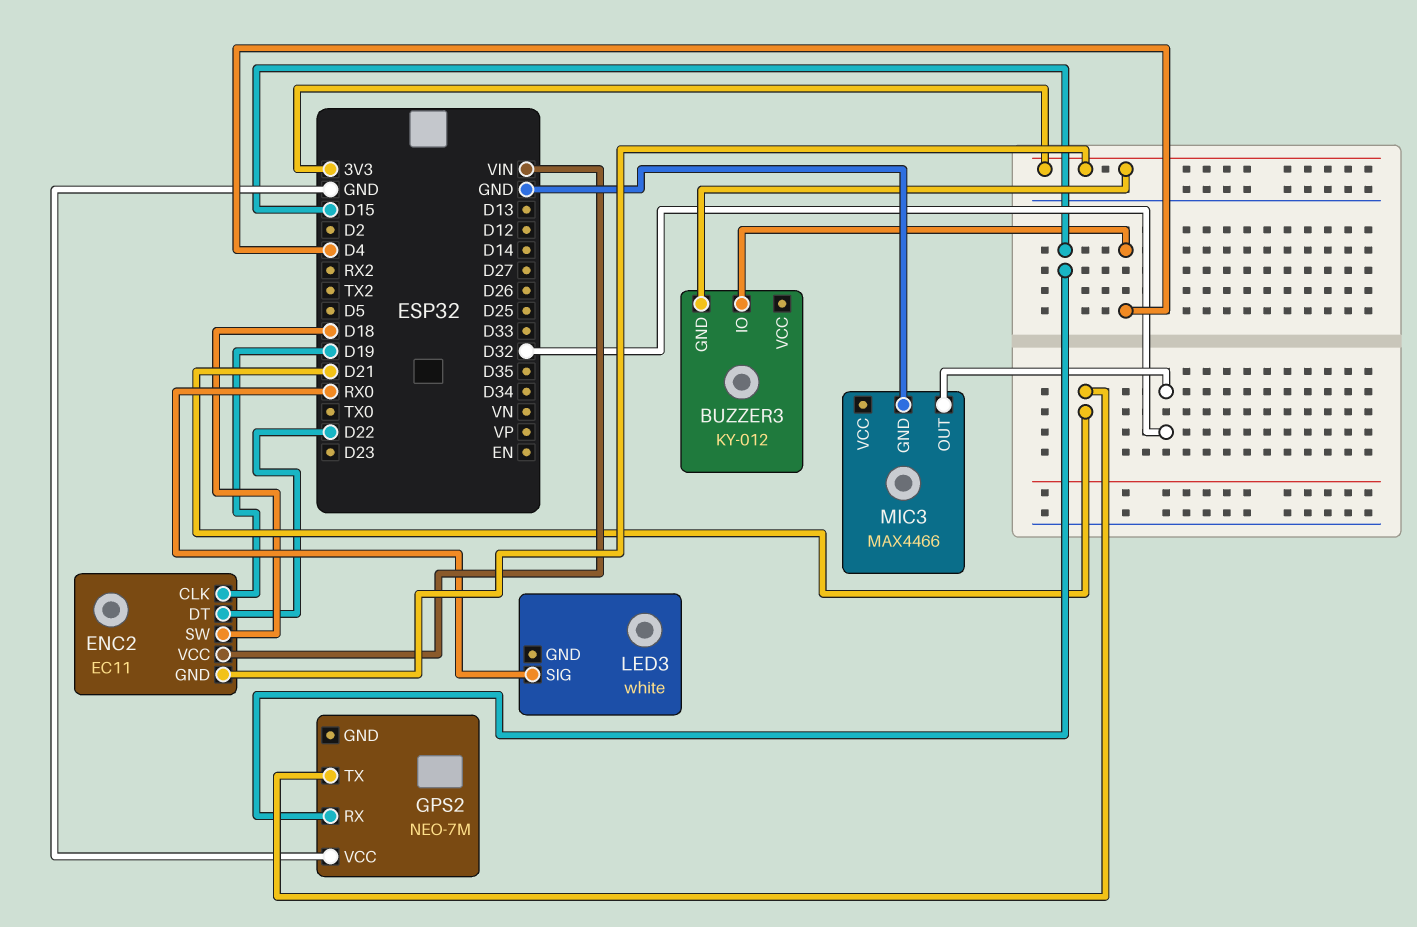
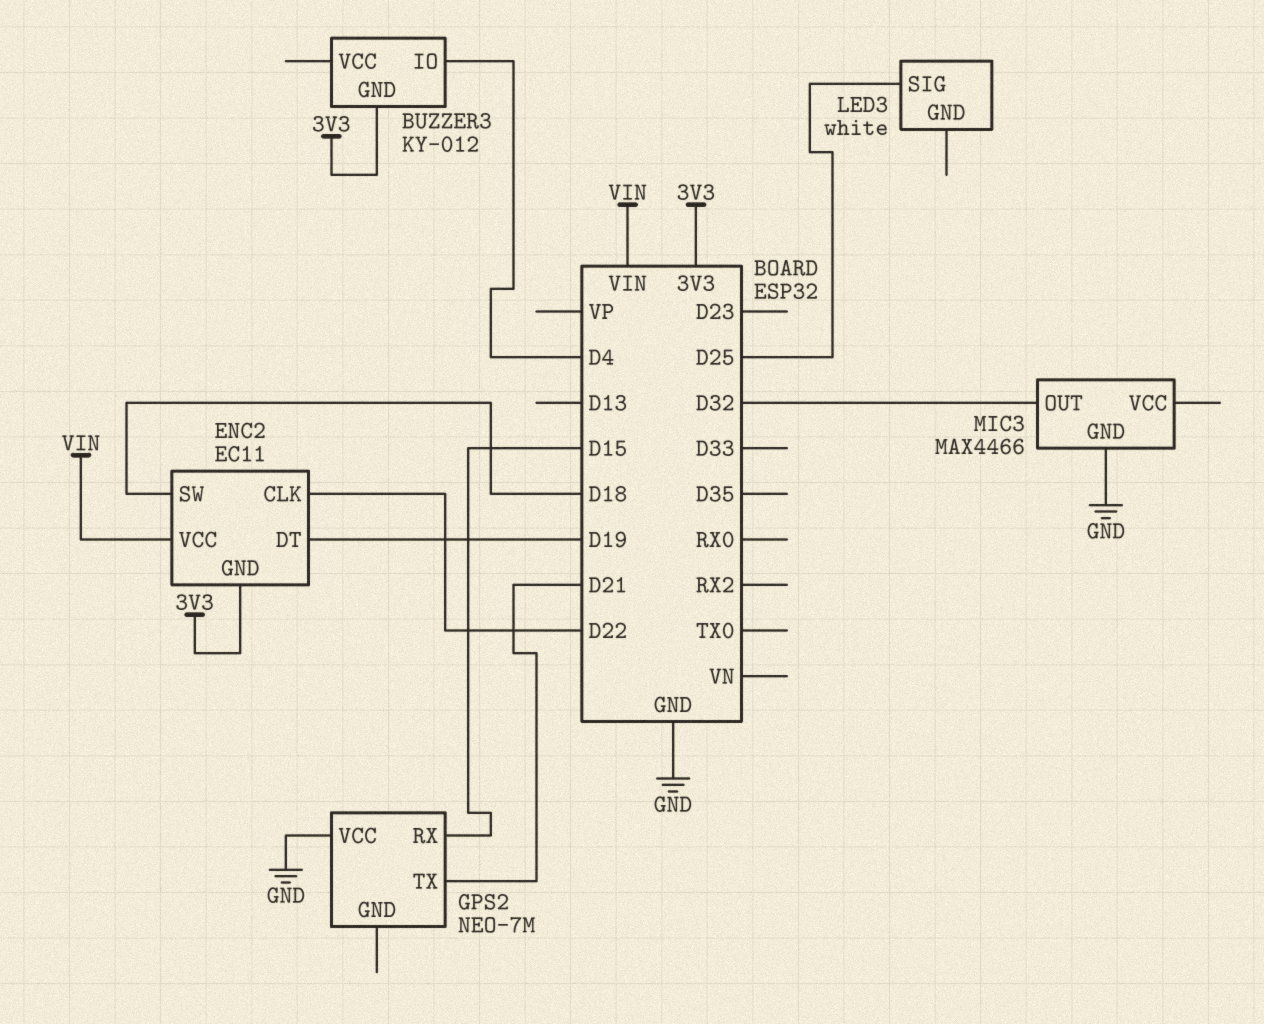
ENC2 pin CLK: D19 -> D22
ENC2 pin DT: D22 -> D19
LED3 pin SIG: RX0 -> D25

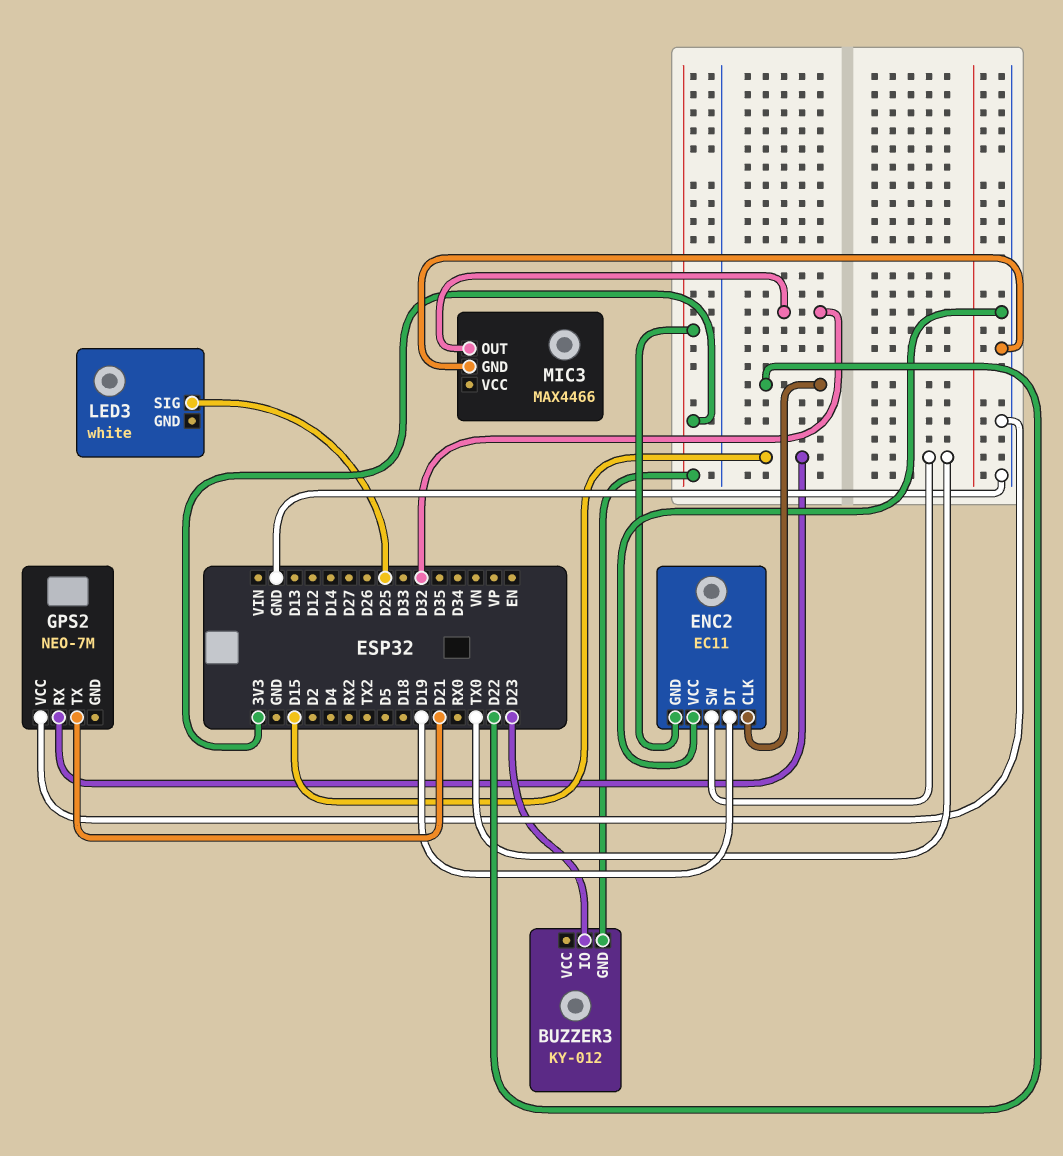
BUZZER3 pin IO: D4 -> D23
ENC2 pin SW: D18 -> TX0
ENC2 pin VCC: VIN -> GND

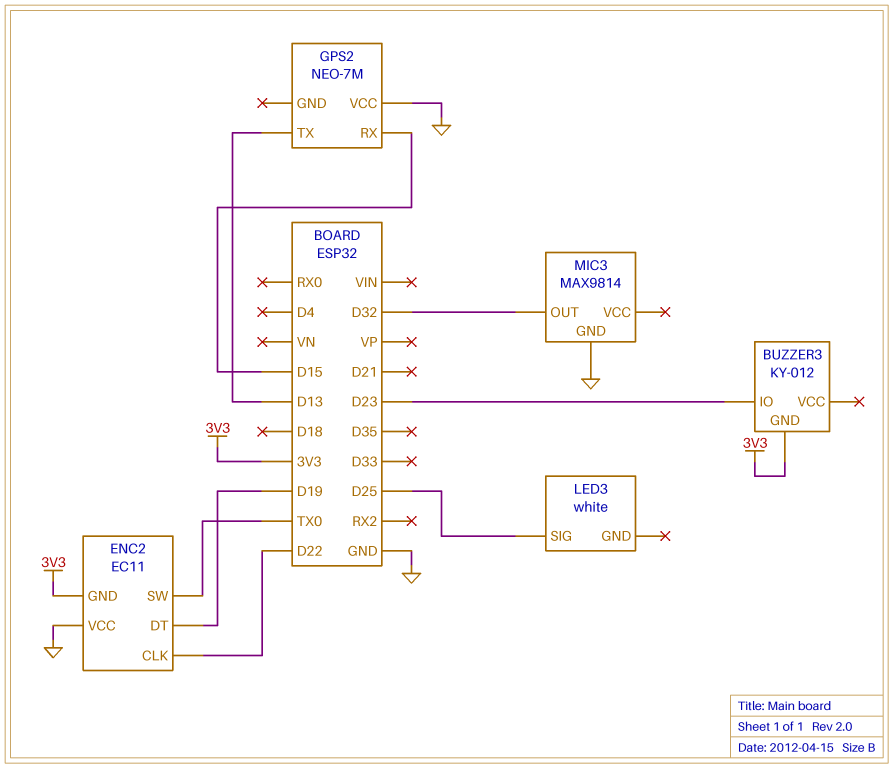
GPS2 pin TX: D21 -> D13
MIC3: MAX4466 -> MAX9814

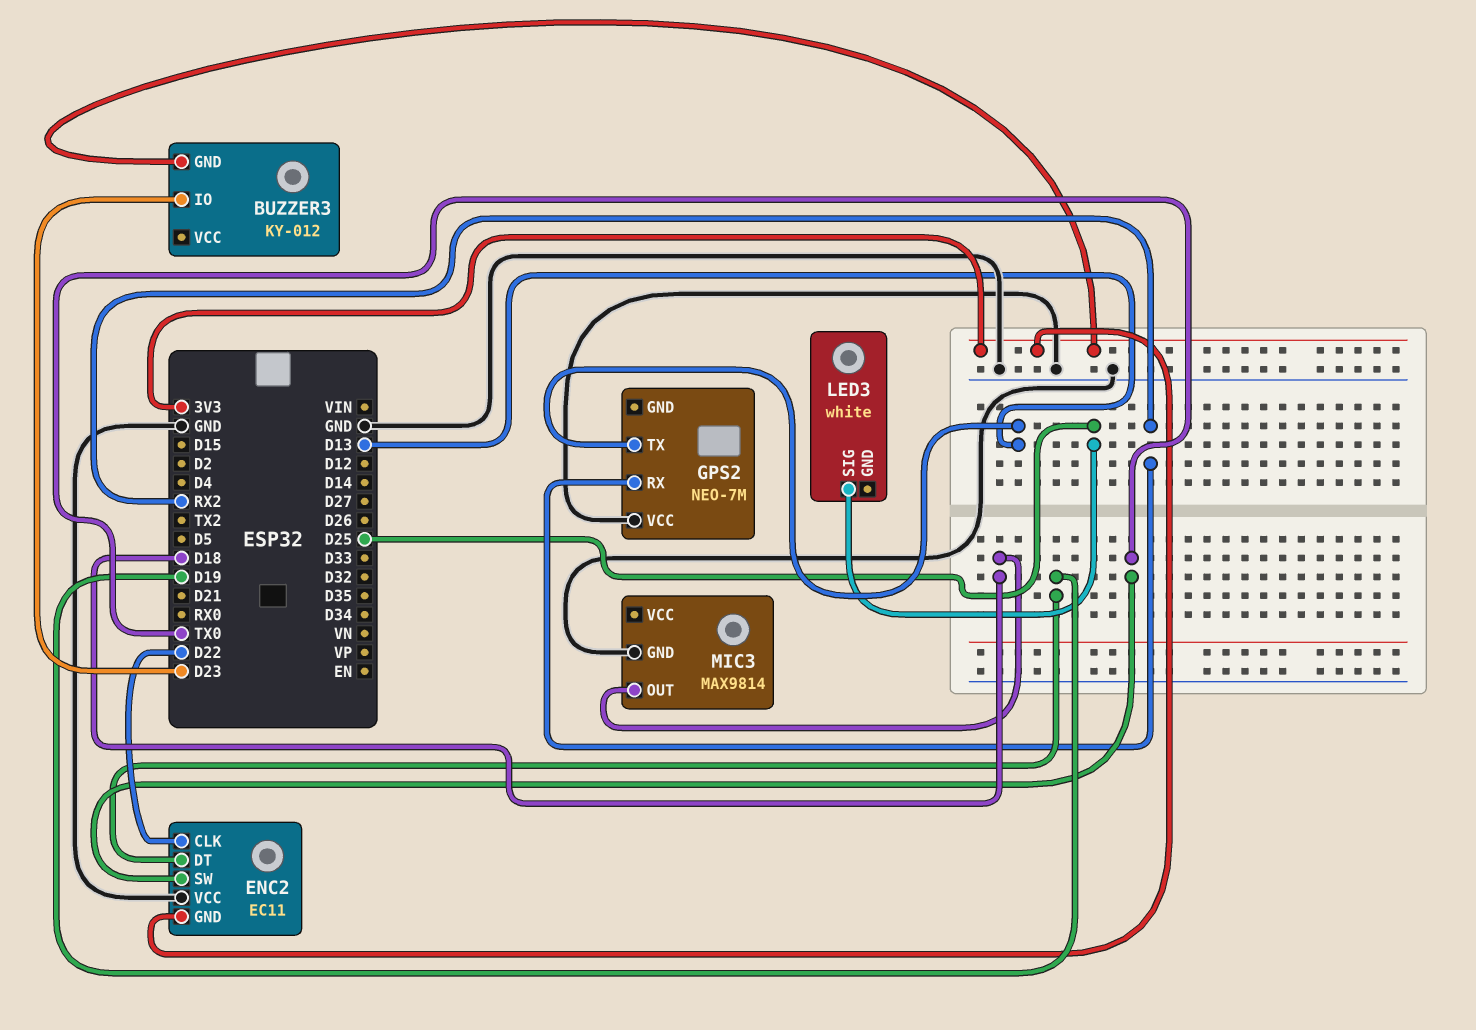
GPS2 pin RX: D15 -> RX2
MIC3 pin OUT: D32 -> D18

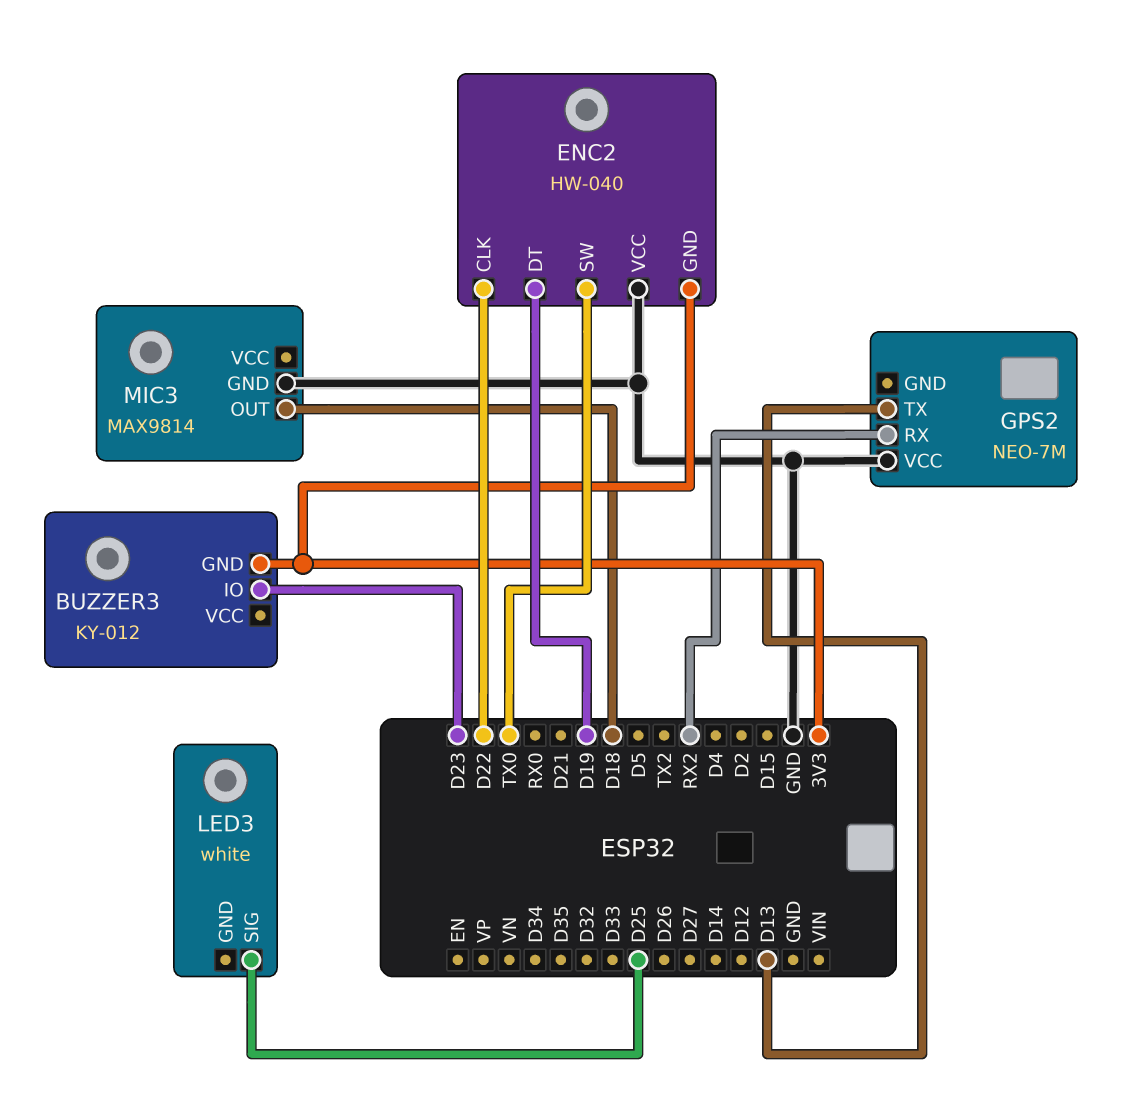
ENC2: EC11 -> HW-040

